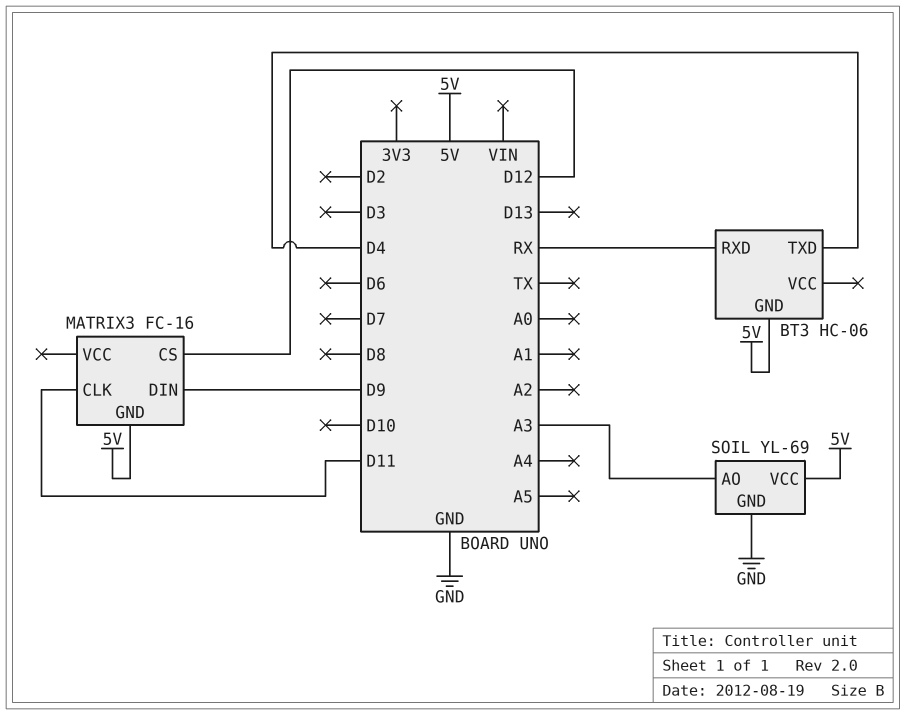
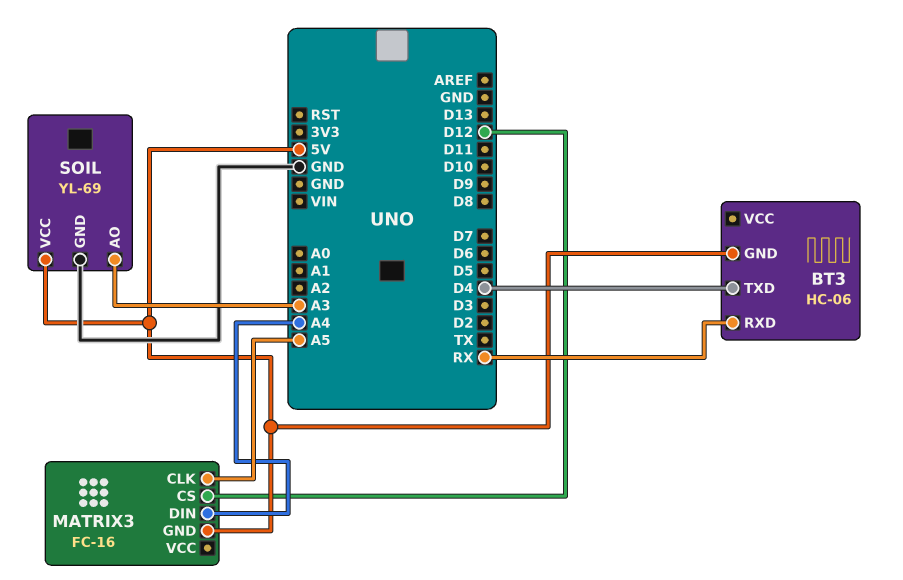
MATRIX3 pin CLK: D11 -> A5
MATRIX3 pin DIN: D9 -> A4

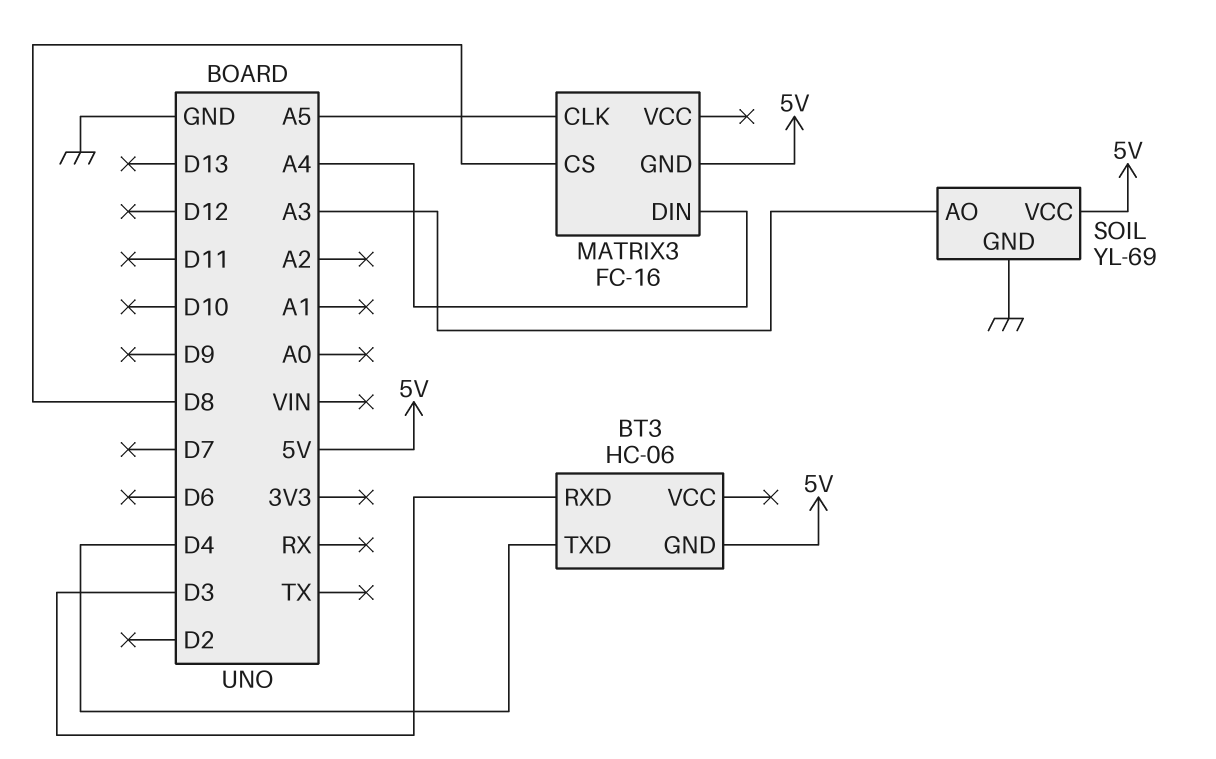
BT3 pin RXD: RX -> D3
MATRIX3 pin CS: D12 -> D8

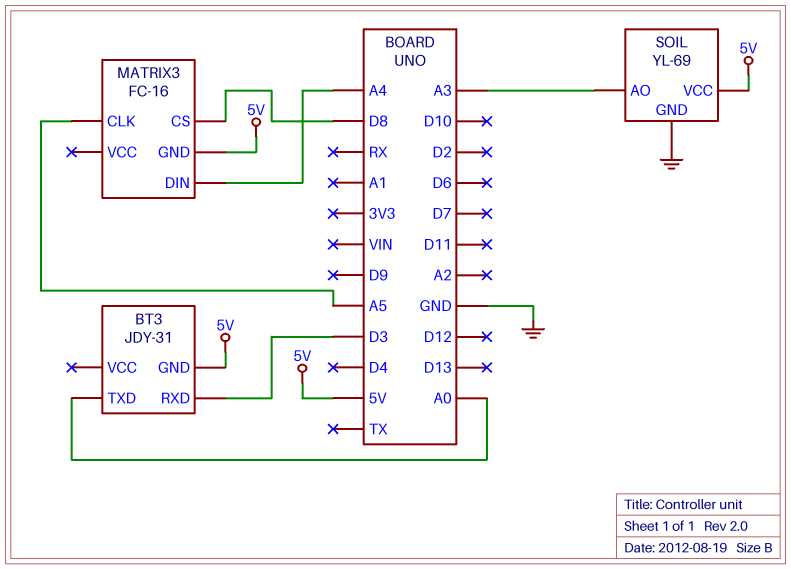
BT3: HC-06 -> JDY-31
BT3 pin TXD: D4 -> A0

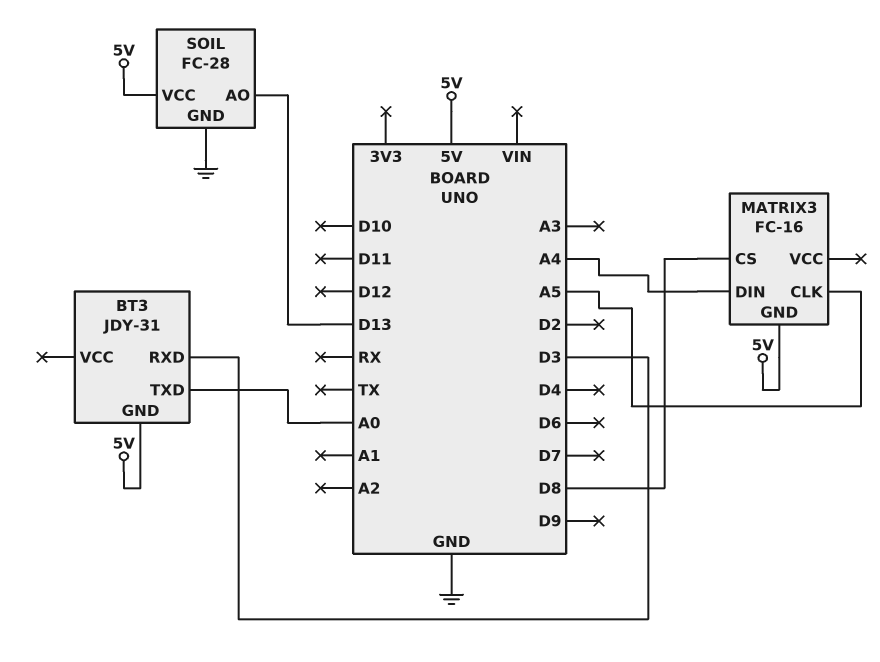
SOIL: YL-69 -> FC-28
SOIL pin AO: A3 -> D13

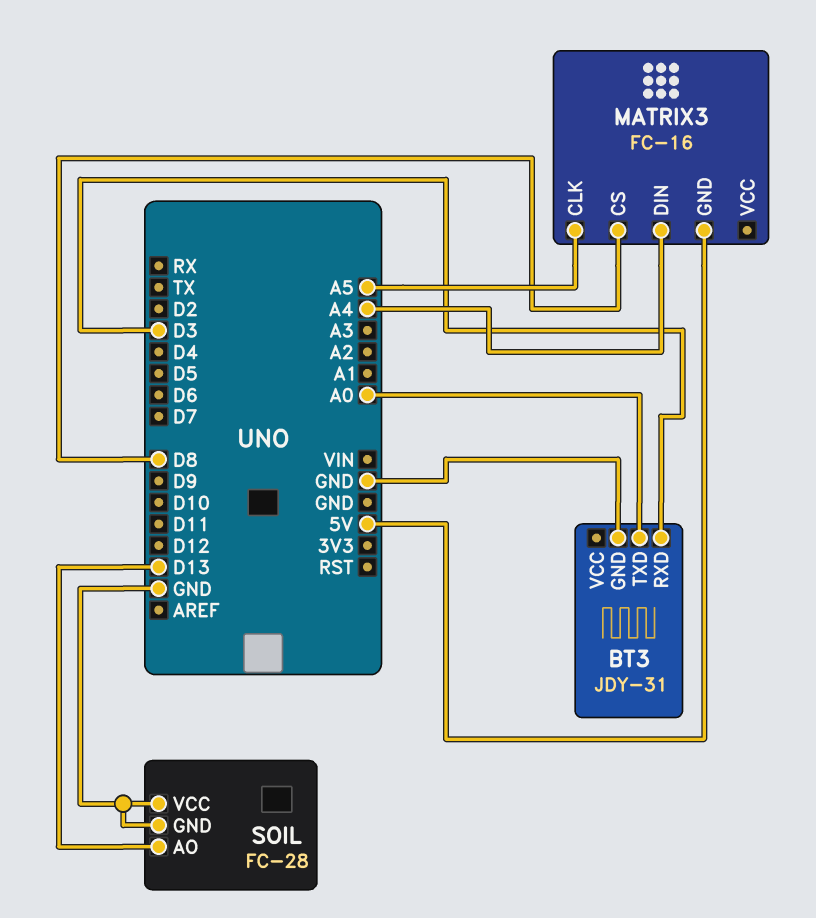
BT3 pin GND: 5V -> GND
SOIL pin VCC: 5V -> GND

